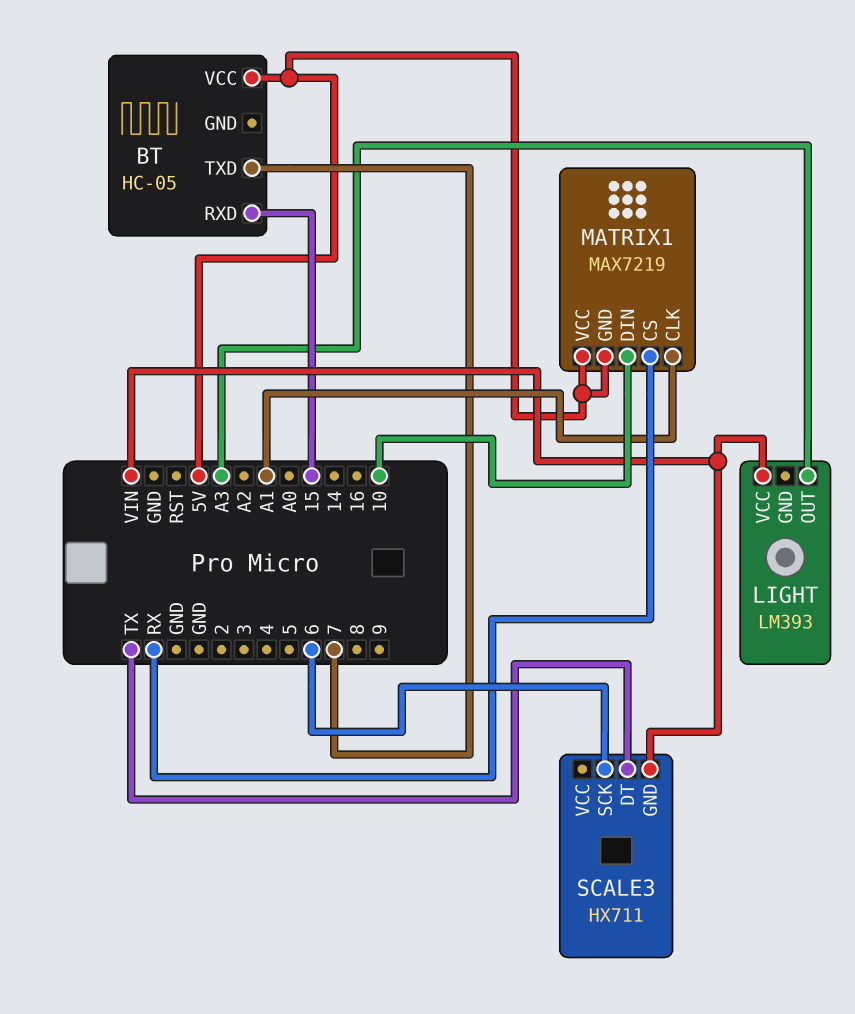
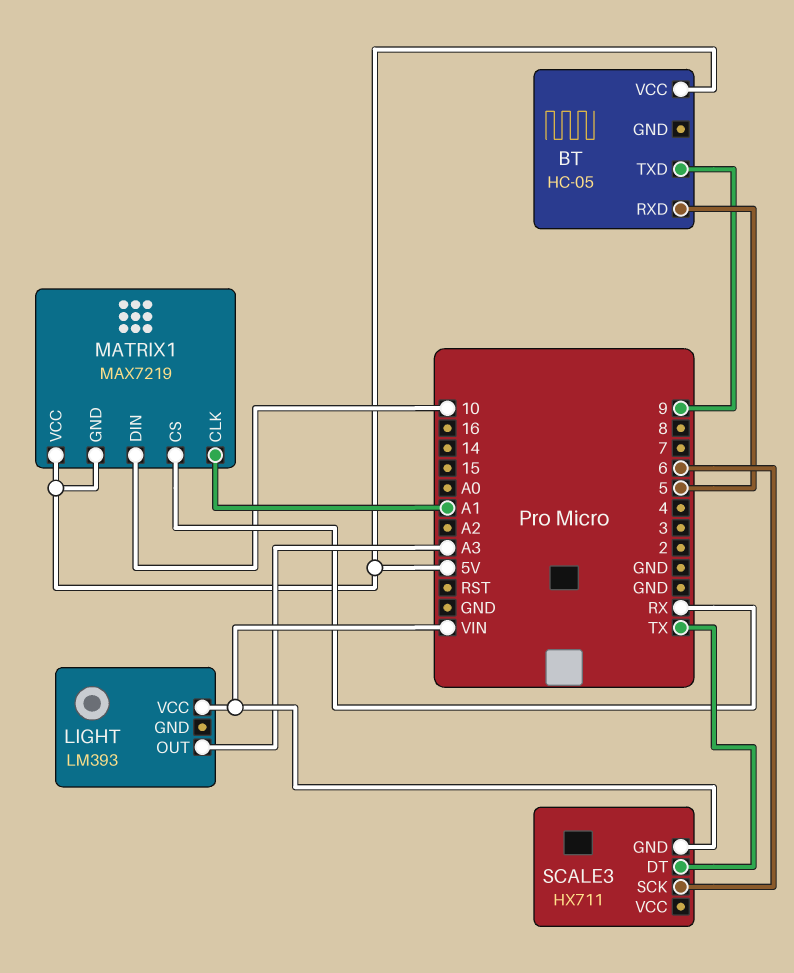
BT pin RXD: 15 -> 5
BT pin TXD: 7 -> 9

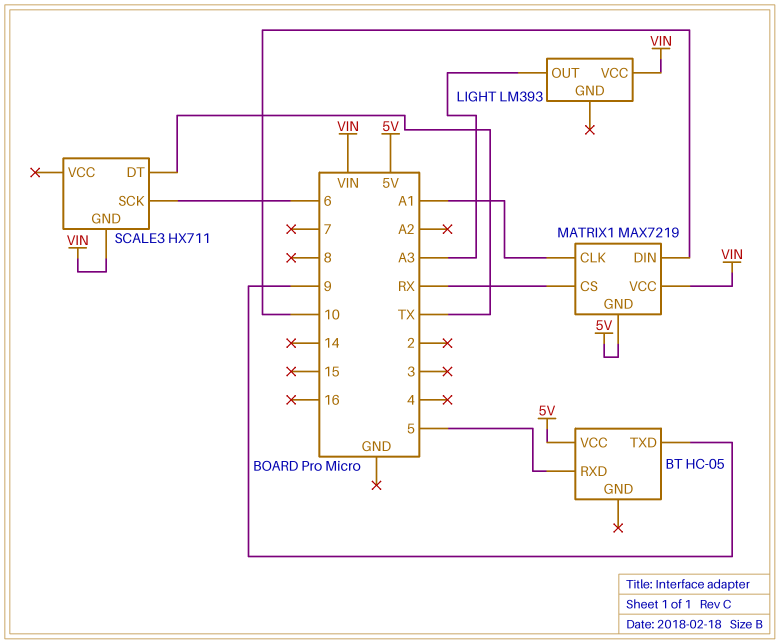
MATRIX1 pin VCC: 5V -> VIN

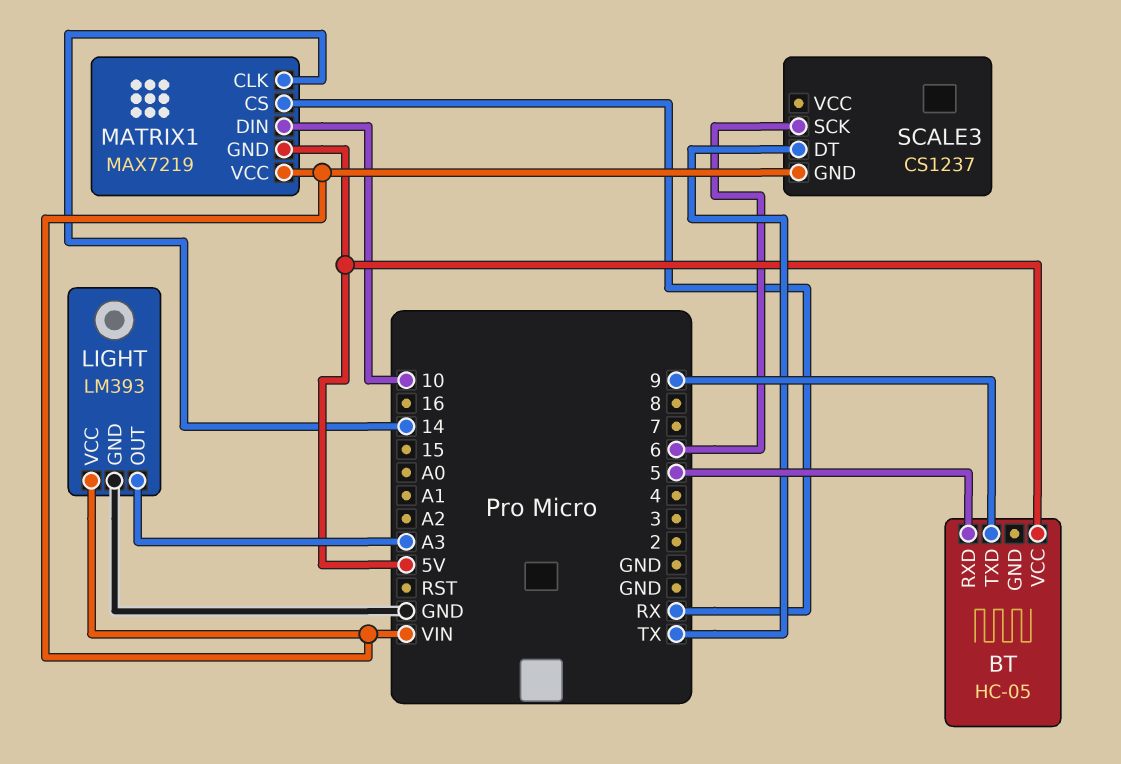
LIGHT pin GND: none -> GND
MATRIX1 pin CLK: A1 -> 14
SCALE3: HX711 -> CS1237

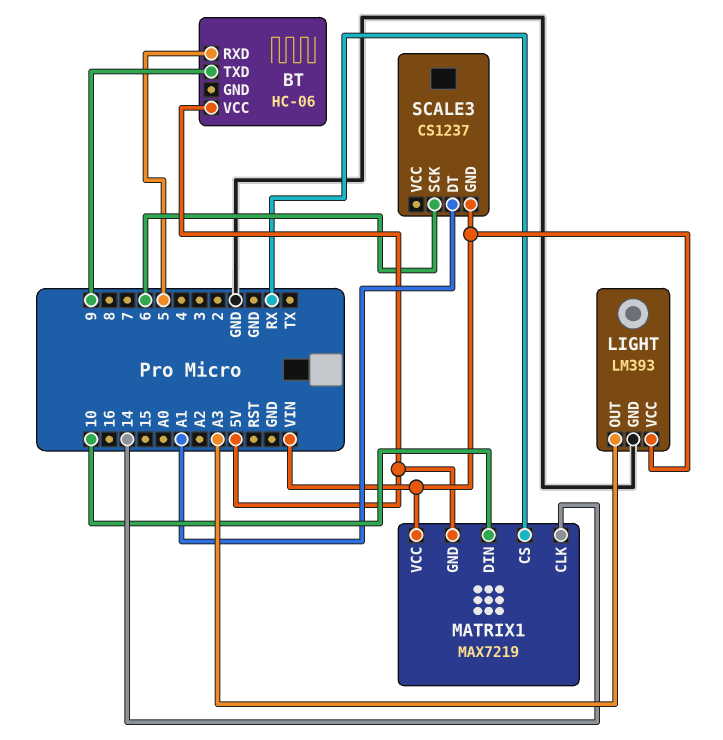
BT: HC-05 -> HC-06
SCALE3 pin DT: TX -> A1

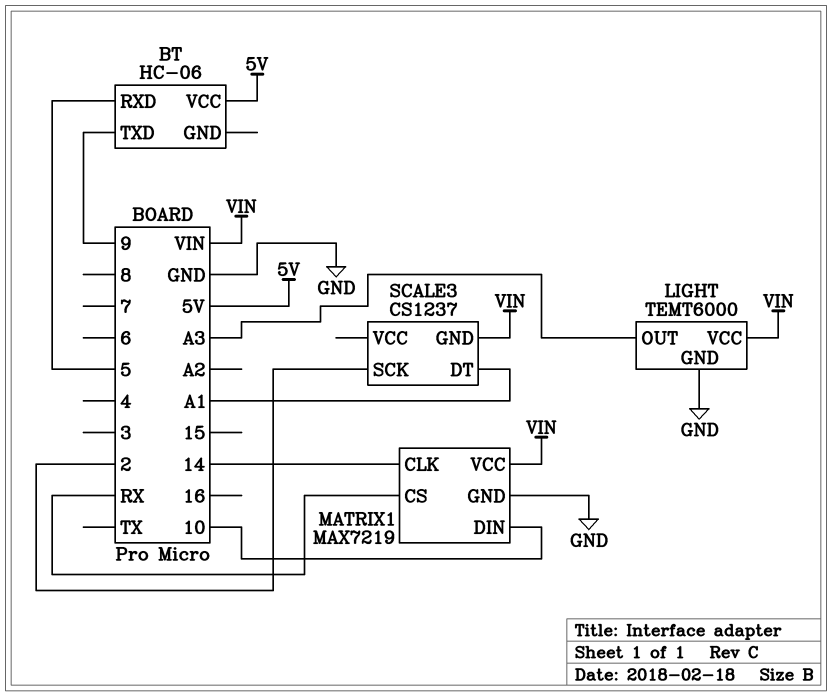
LIGHT: LM393 -> TEMT6000
MATRIX1 pin GND: 5V -> GND
SCALE3 pin SCK: 6 -> 2

